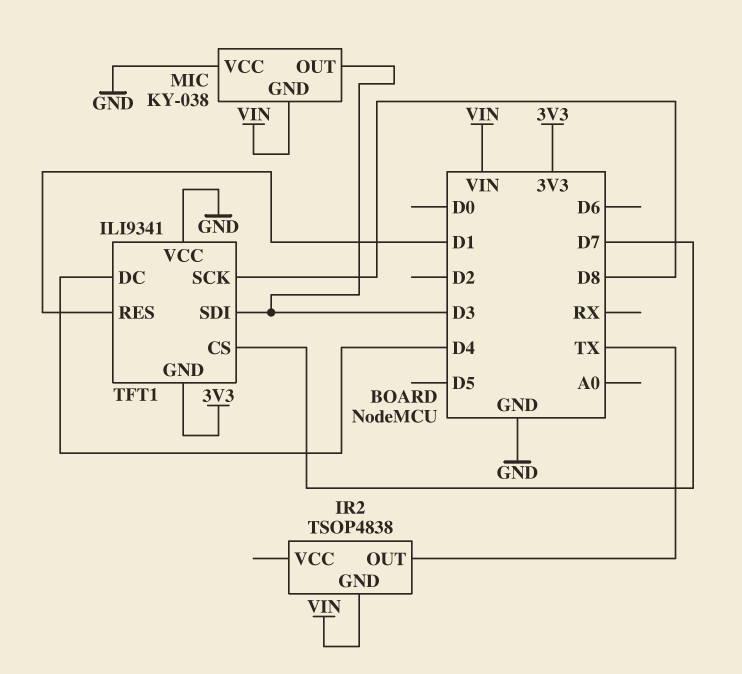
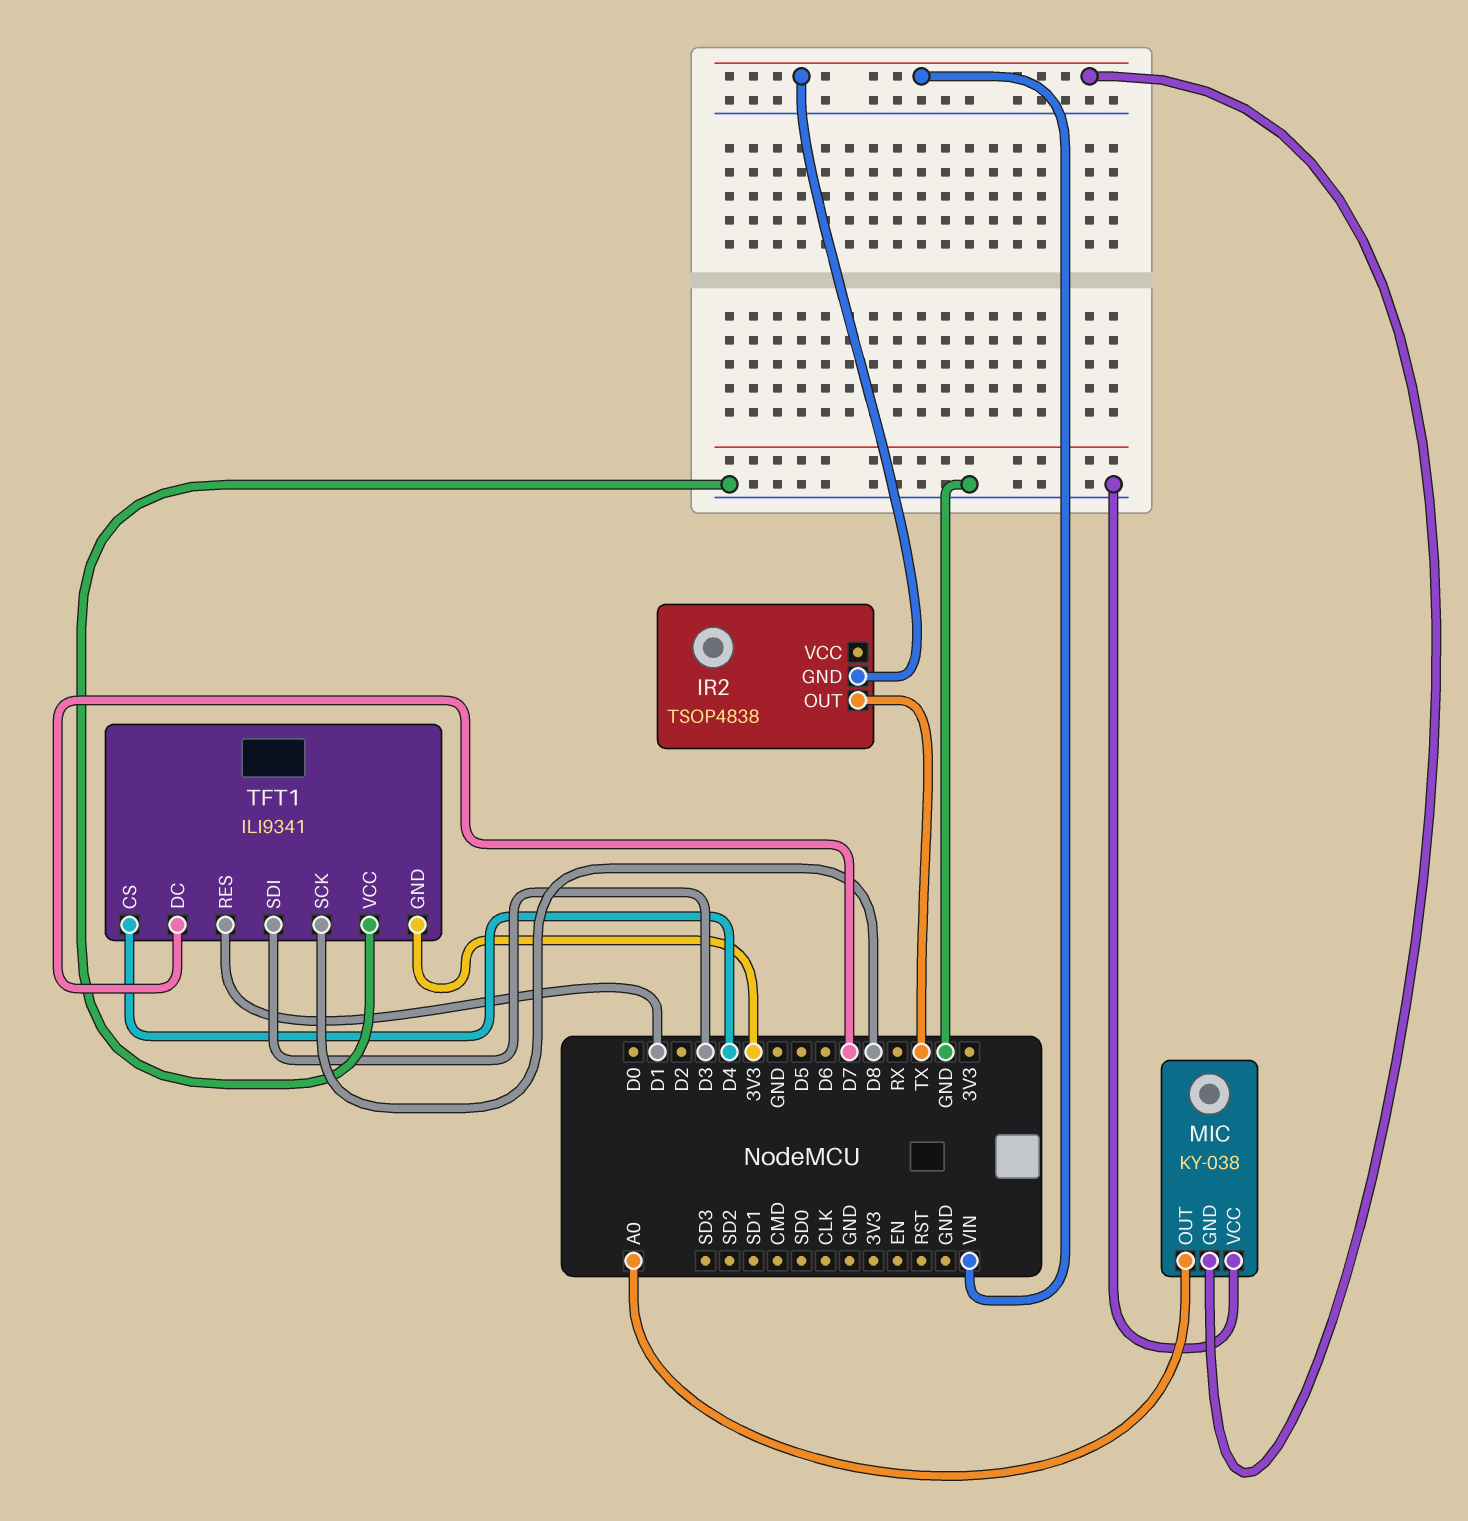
MIC pin OUT: D3 -> A0
TFT1 pin CS: D7 -> D4
TFT1 pin DC: D4 -> D7

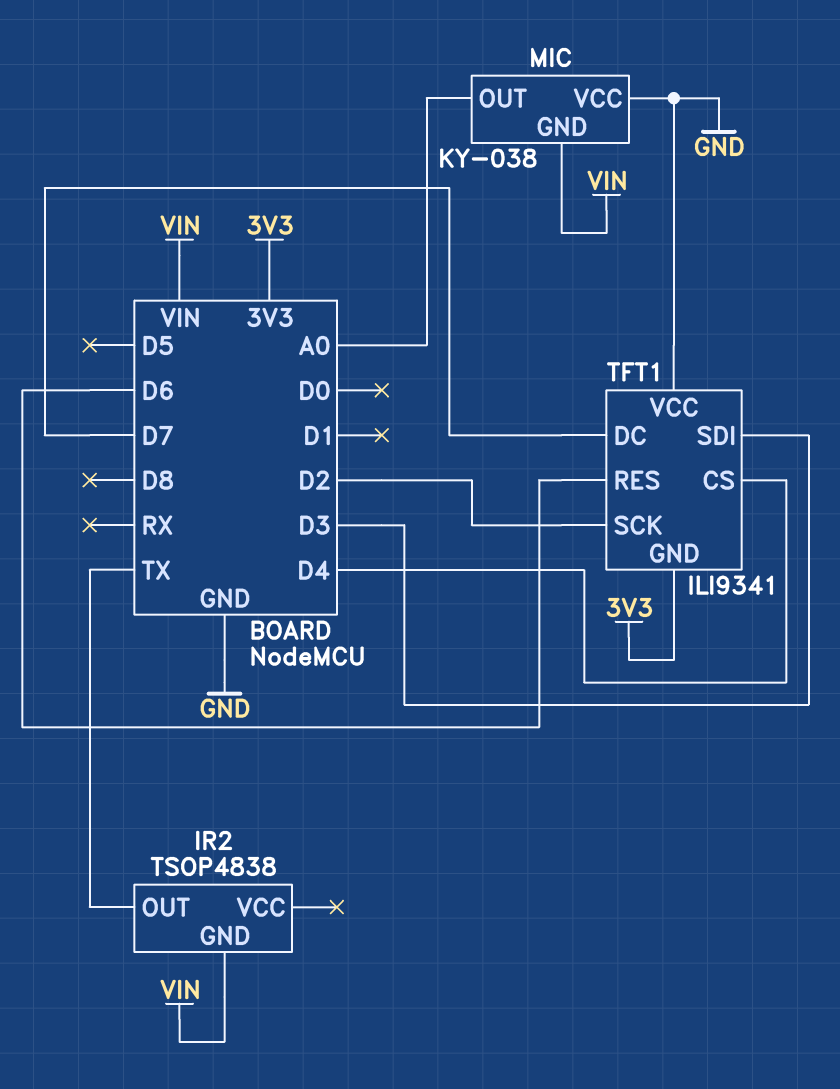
TFT1 pin RES: D1 -> D6
TFT1 pin SCK: D8 -> D2

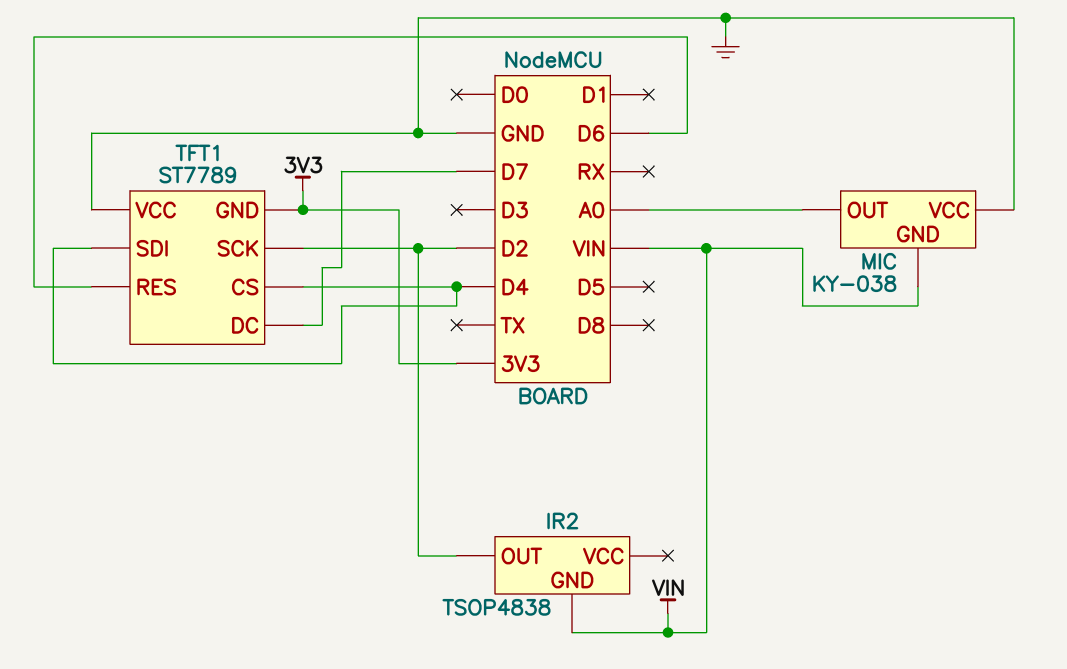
IR2 pin OUT: TX -> D2
TFT1: ILI9341 -> ST7789
TFT1 pin SDI: D3 -> D4

